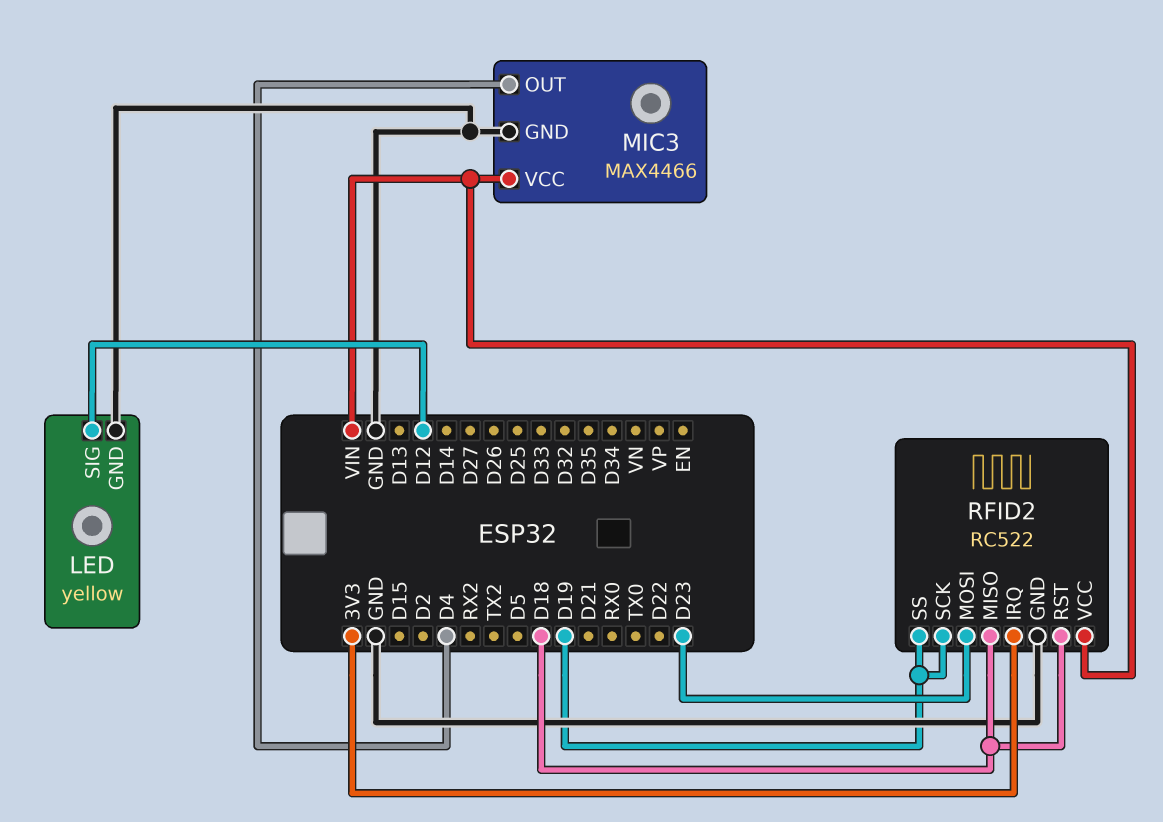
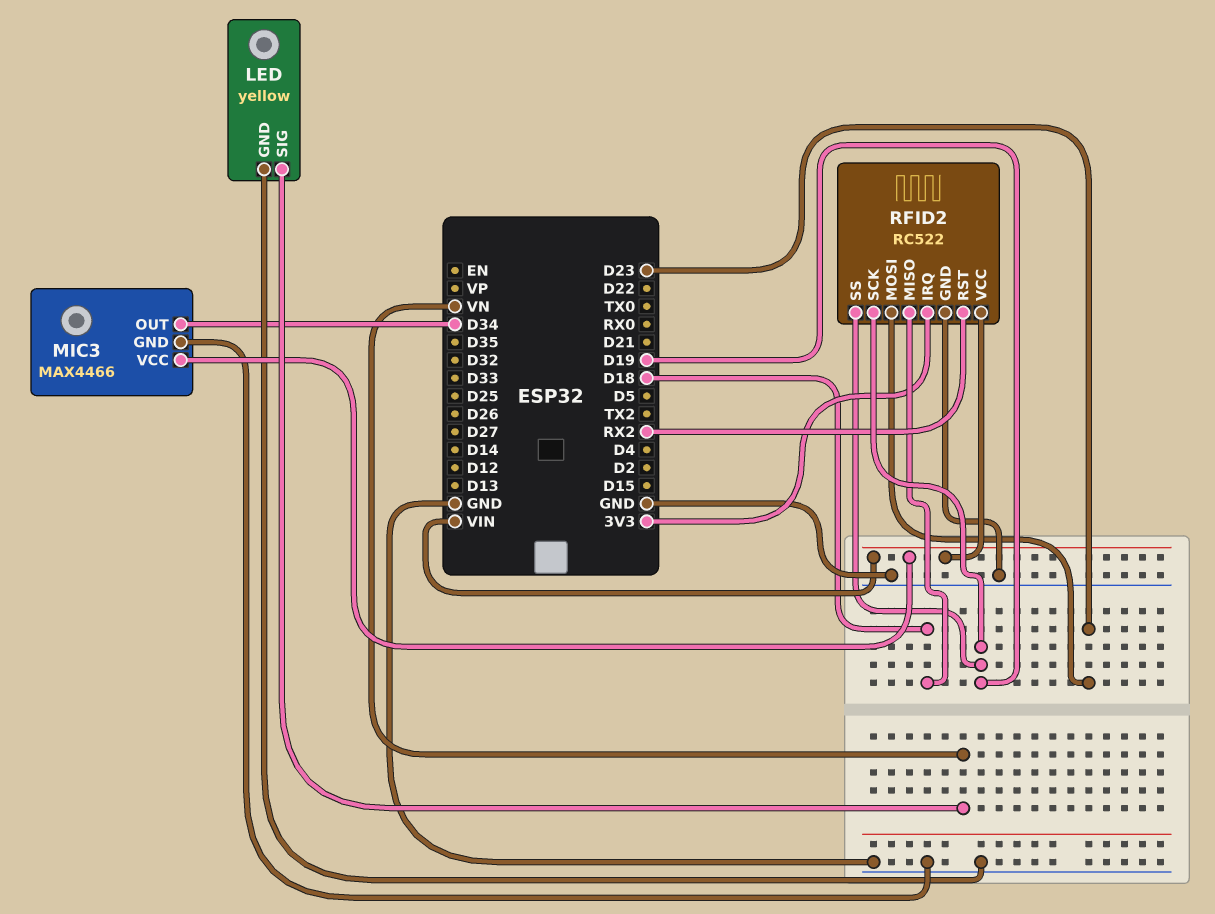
LED pin SIG: D12 -> VN
MIC3 pin OUT: D4 -> D34
RFID2 pin RST: D18 -> RX2

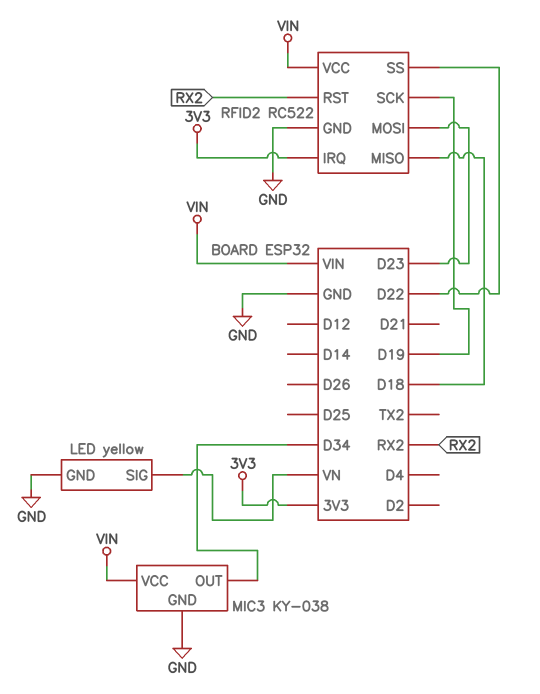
MIC3: MAX4466 -> KY-038
RFID2 pin SS: D19 -> D22

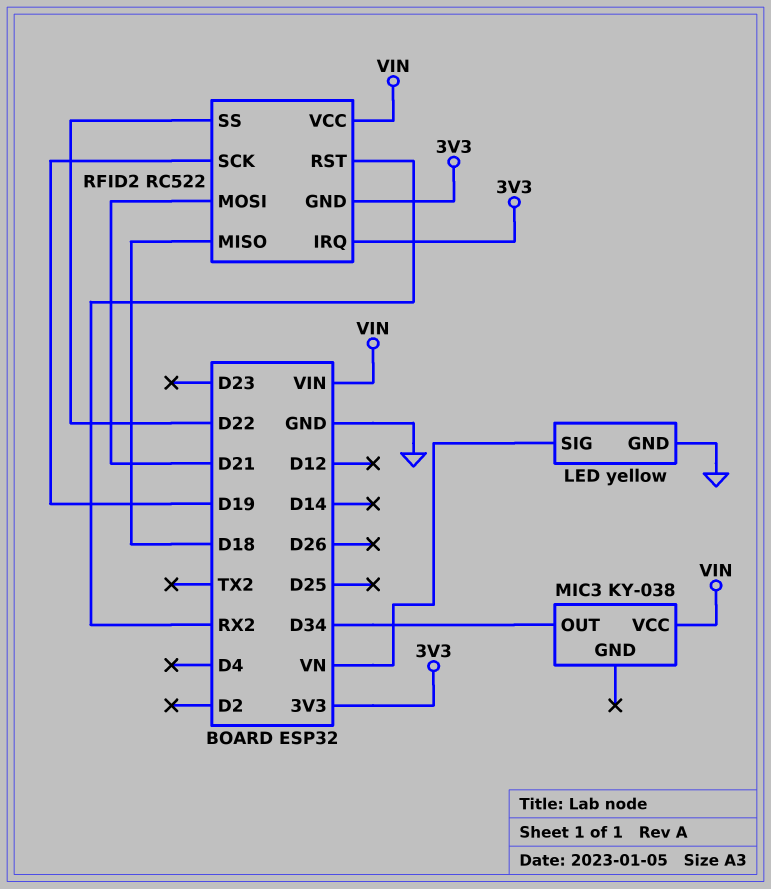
MIC3 pin GND: GND -> none
RFID2 pin GND: GND -> 3V3
RFID2 pin MOSI: D23 -> D21

